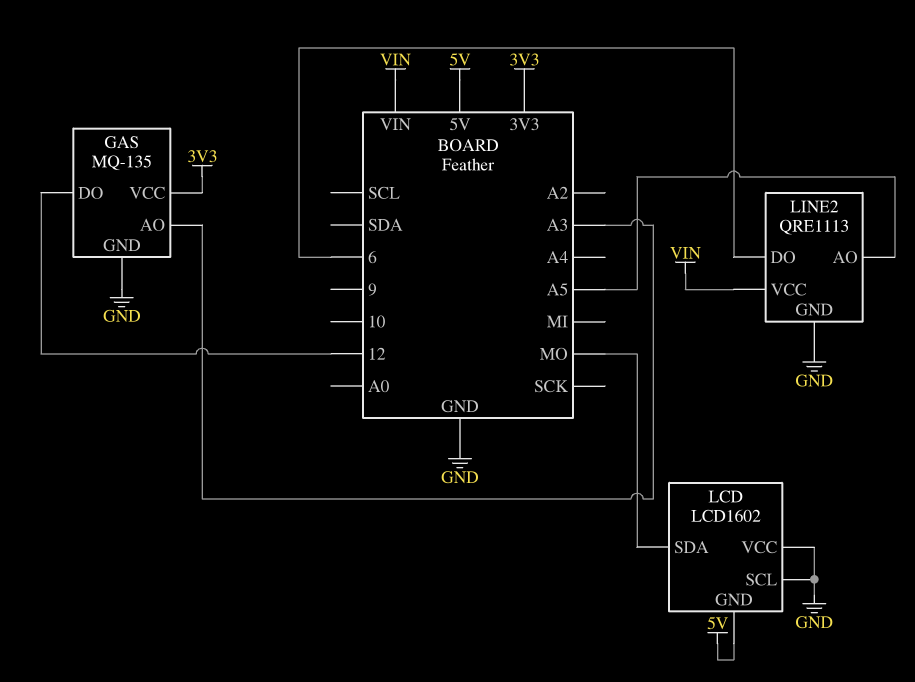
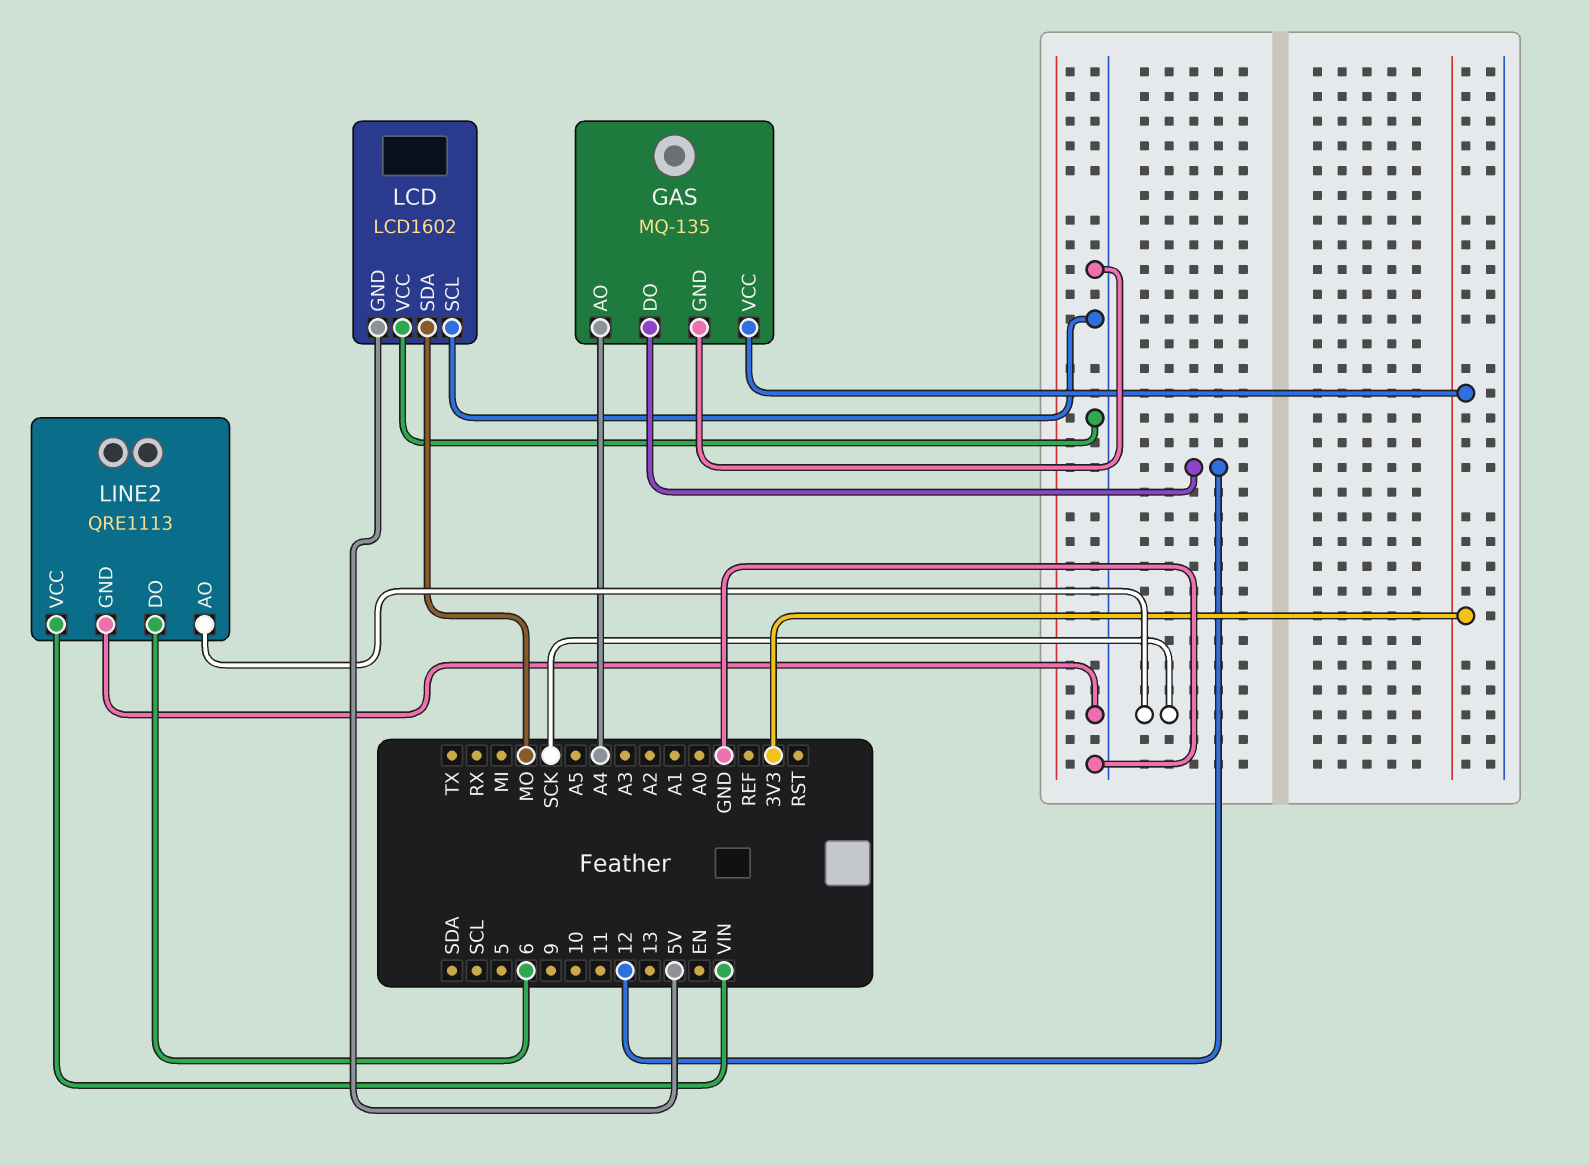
GAS pin AO: A3 -> A4
LINE2 pin AO: A5 -> SCK

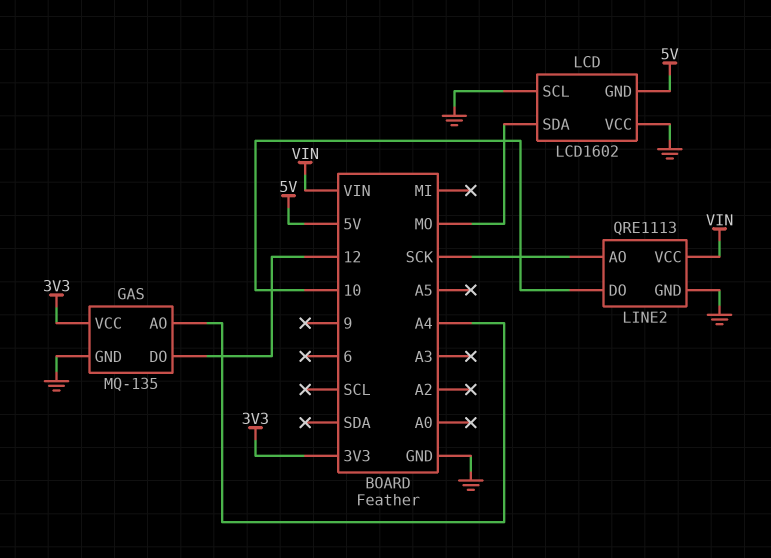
LINE2 pin DO: 6 -> 10

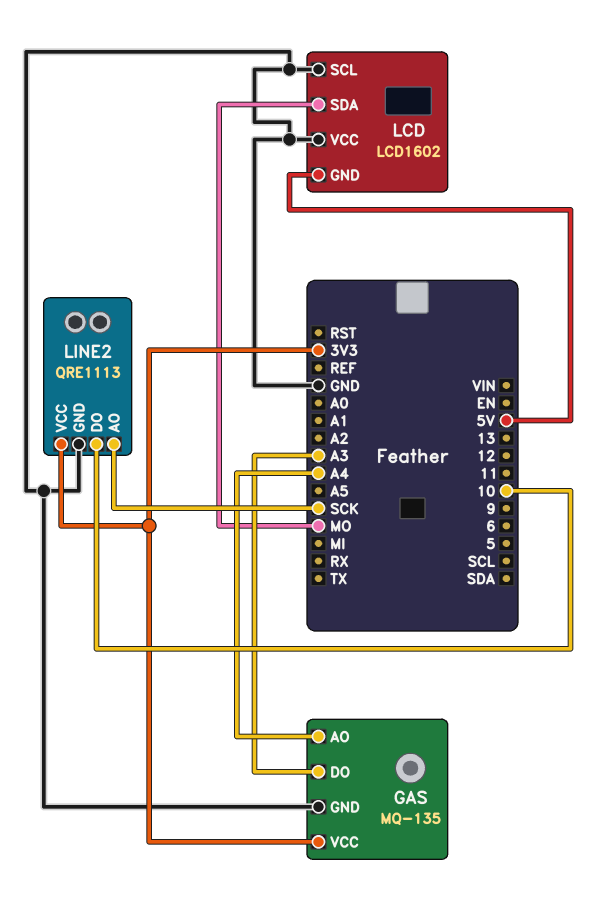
GAS pin DO: 12 -> A3
LINE2 pin VCC: VIN -> 3V3

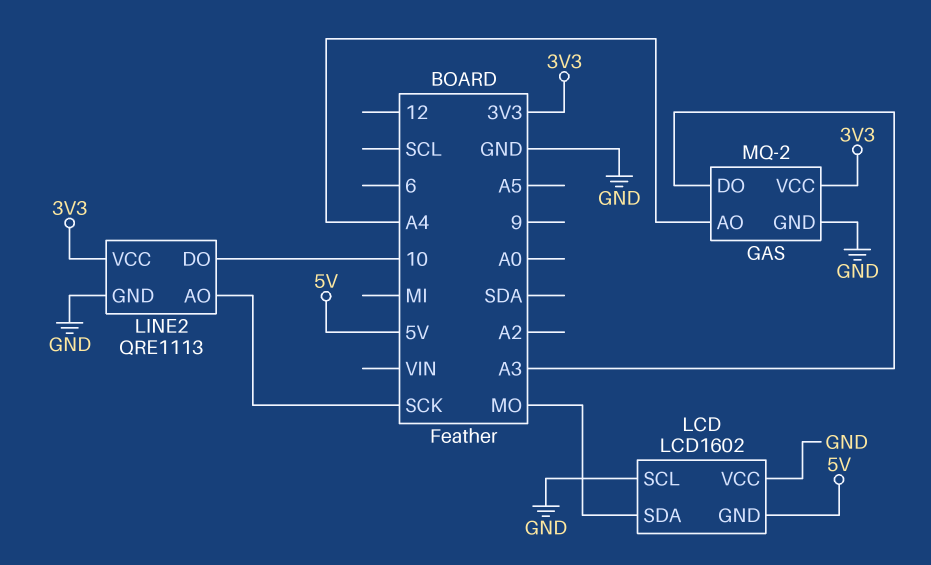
GAS: MQ-135 -> MQ-2

